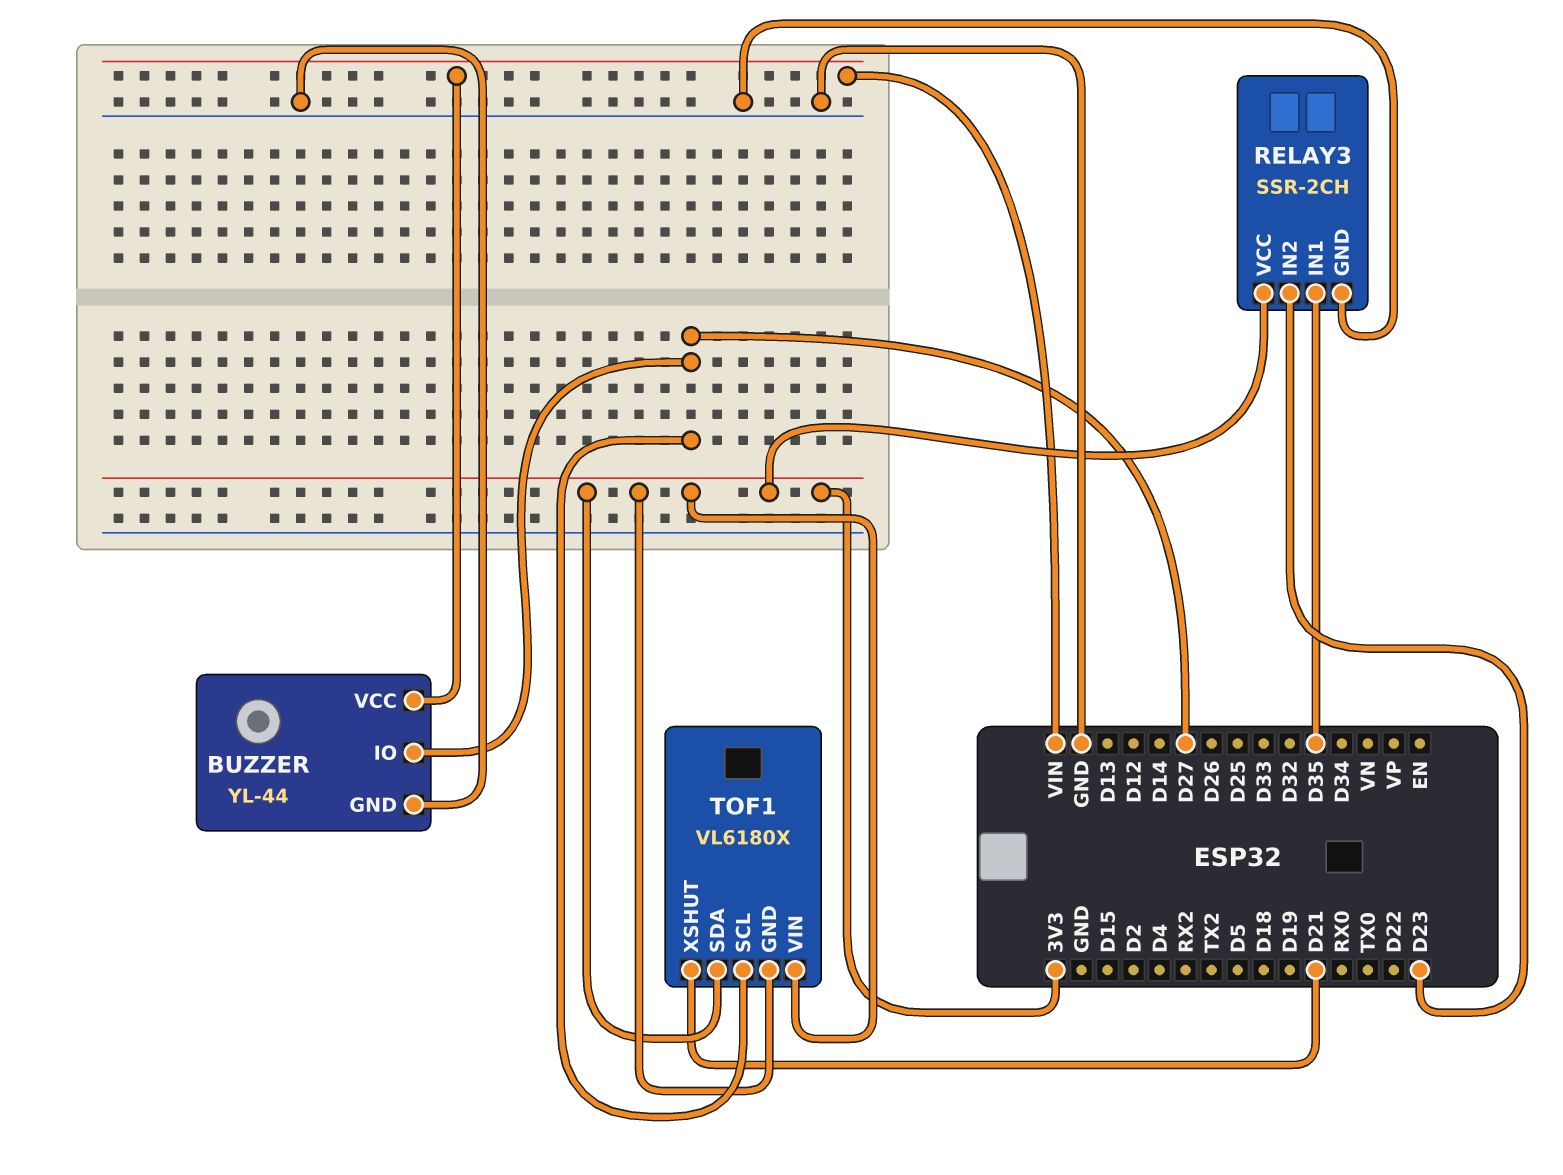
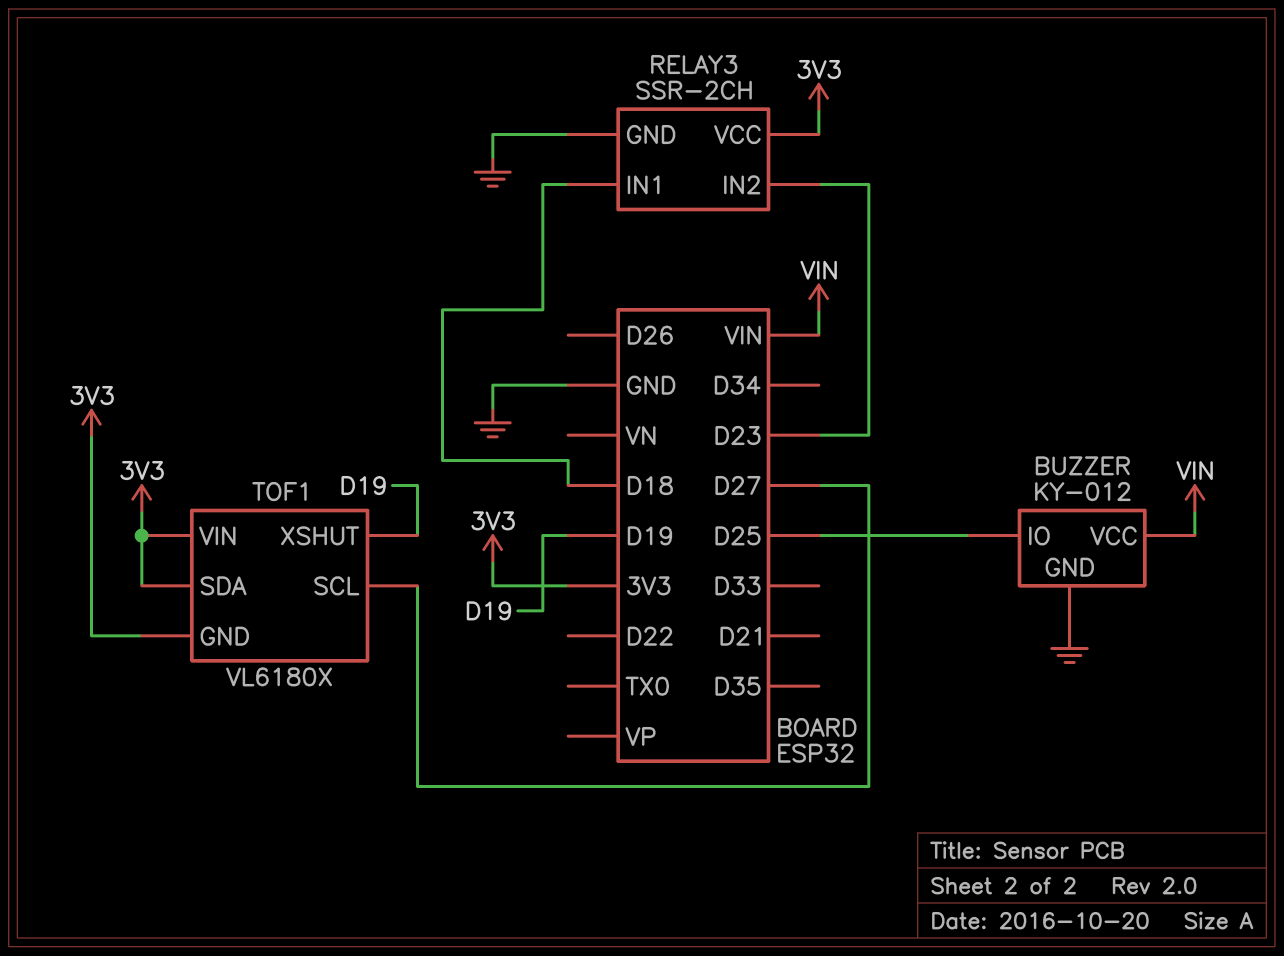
BUZZER: YL-44 -> KY-012
BUZZER pin IO: D27 -> D25
RELAY3 pin IN1: D35 -> D18
TOF1 pin XSHUT: D21 -> D19

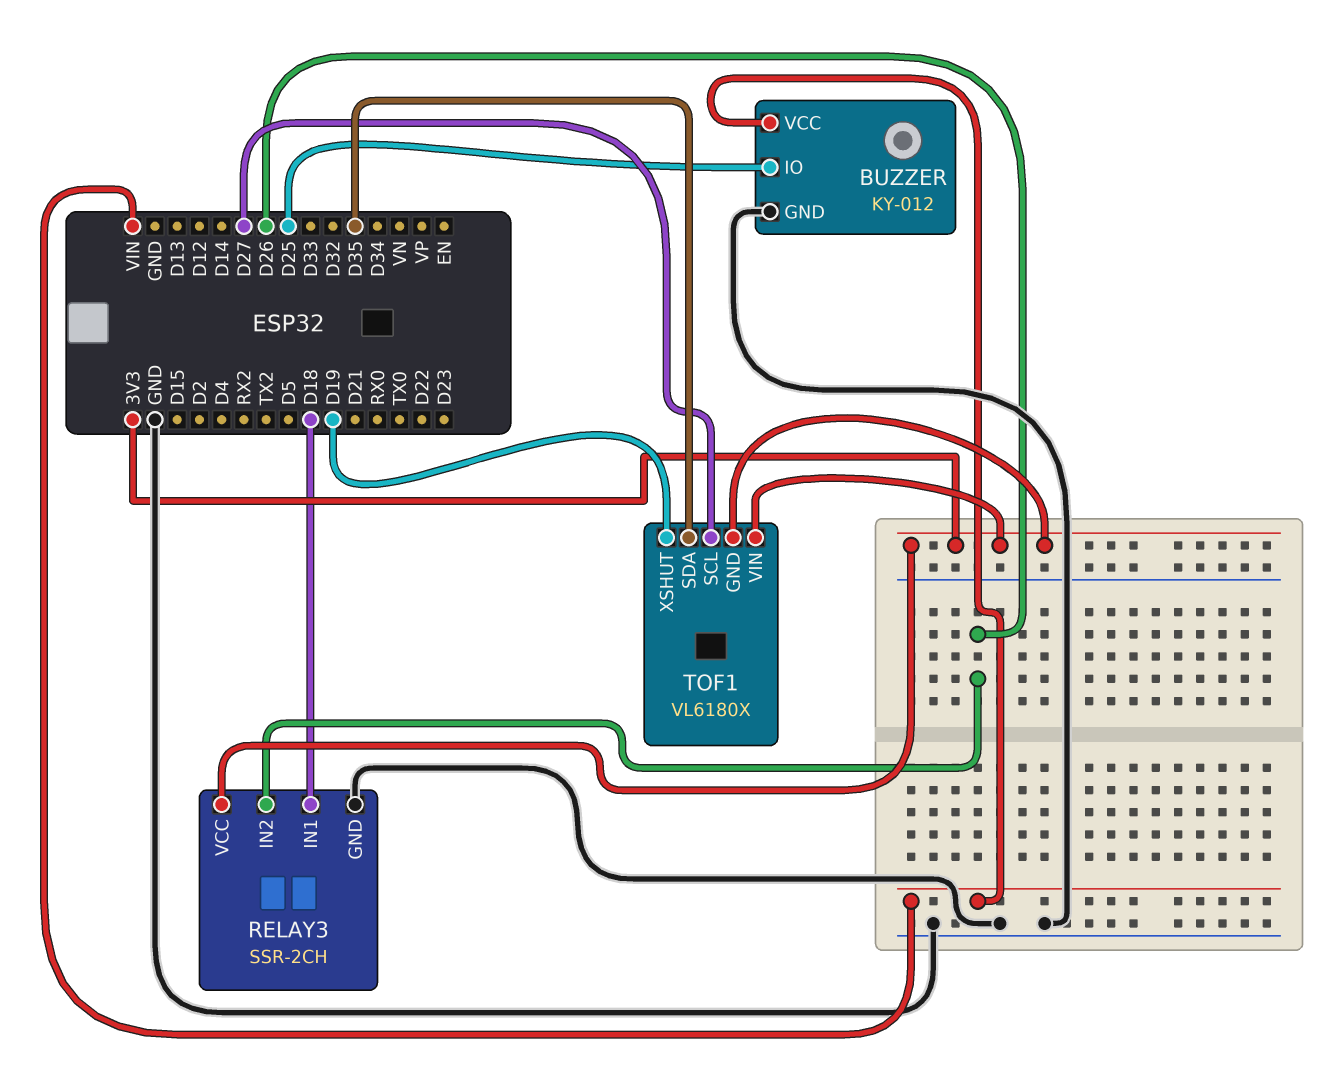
RELAY3 pin IN2: D23 -> D26
TOF1 pin SDA: 3V3 -> D35

